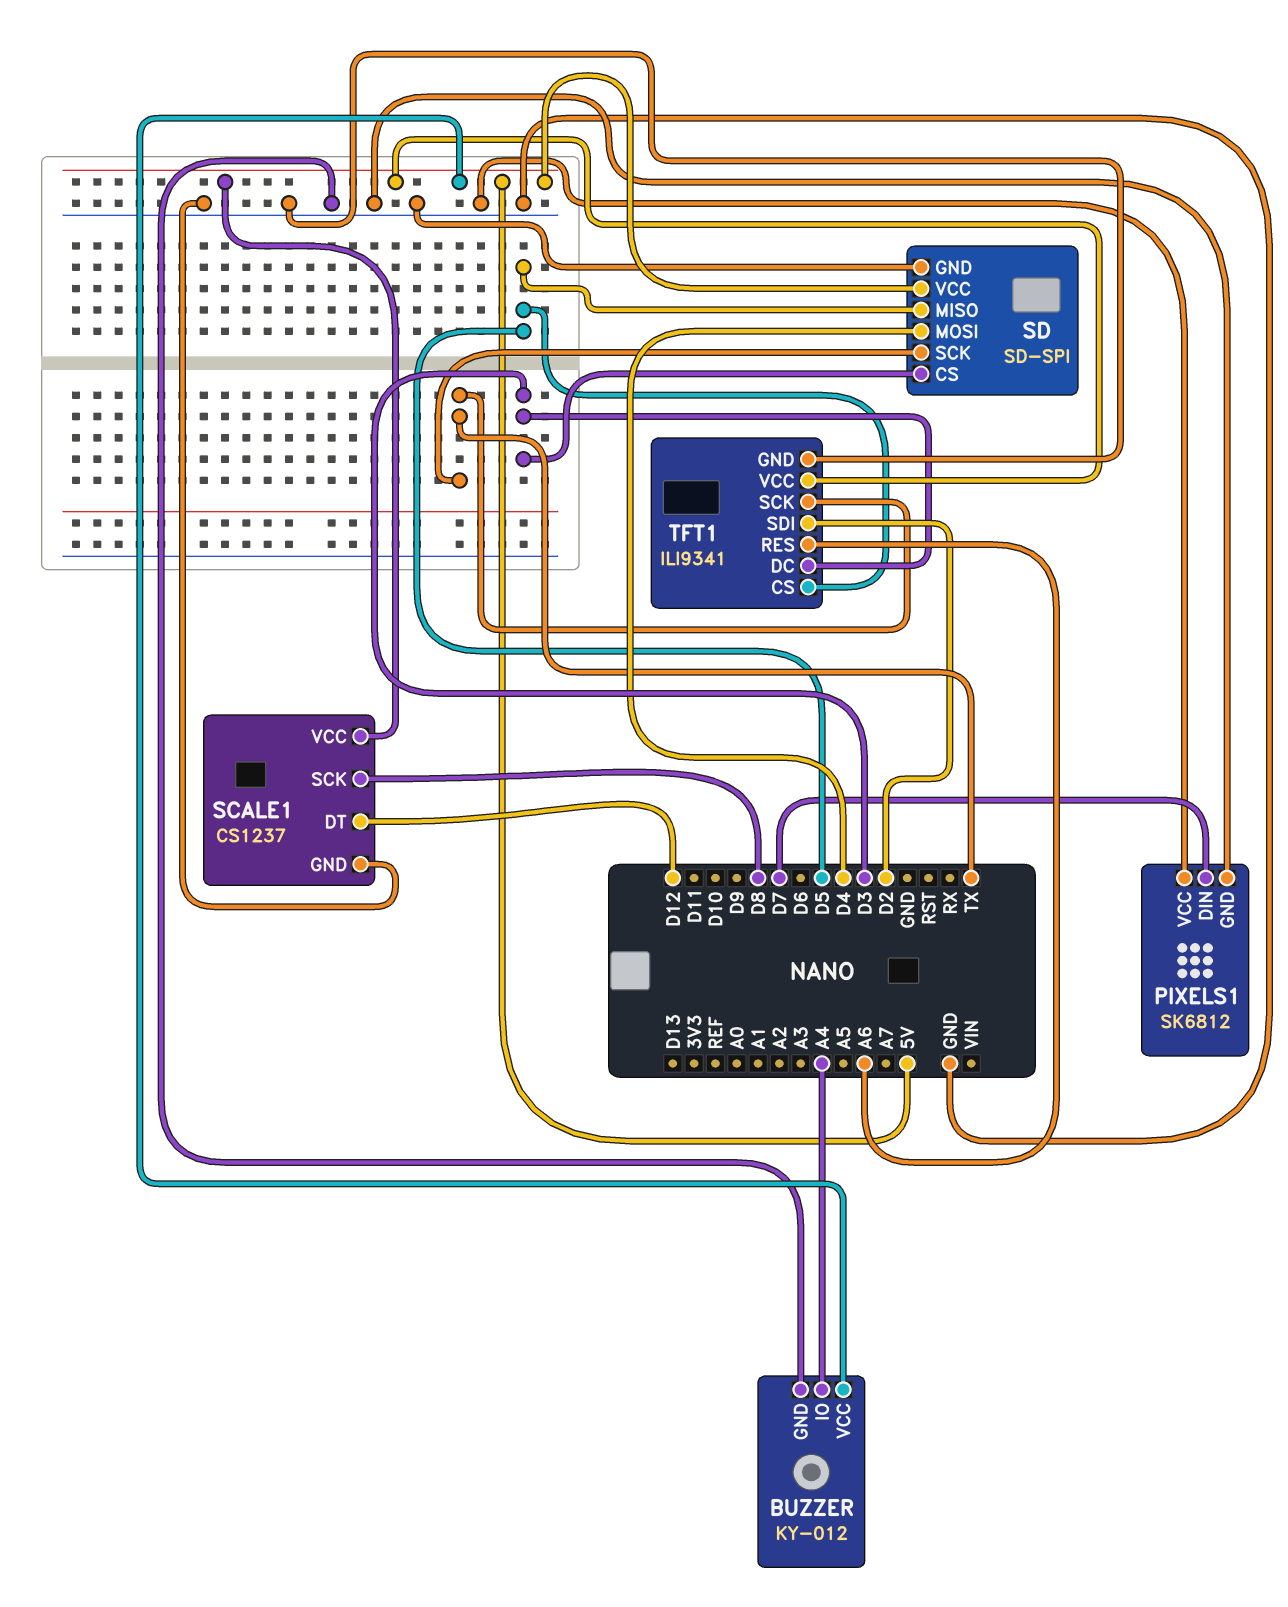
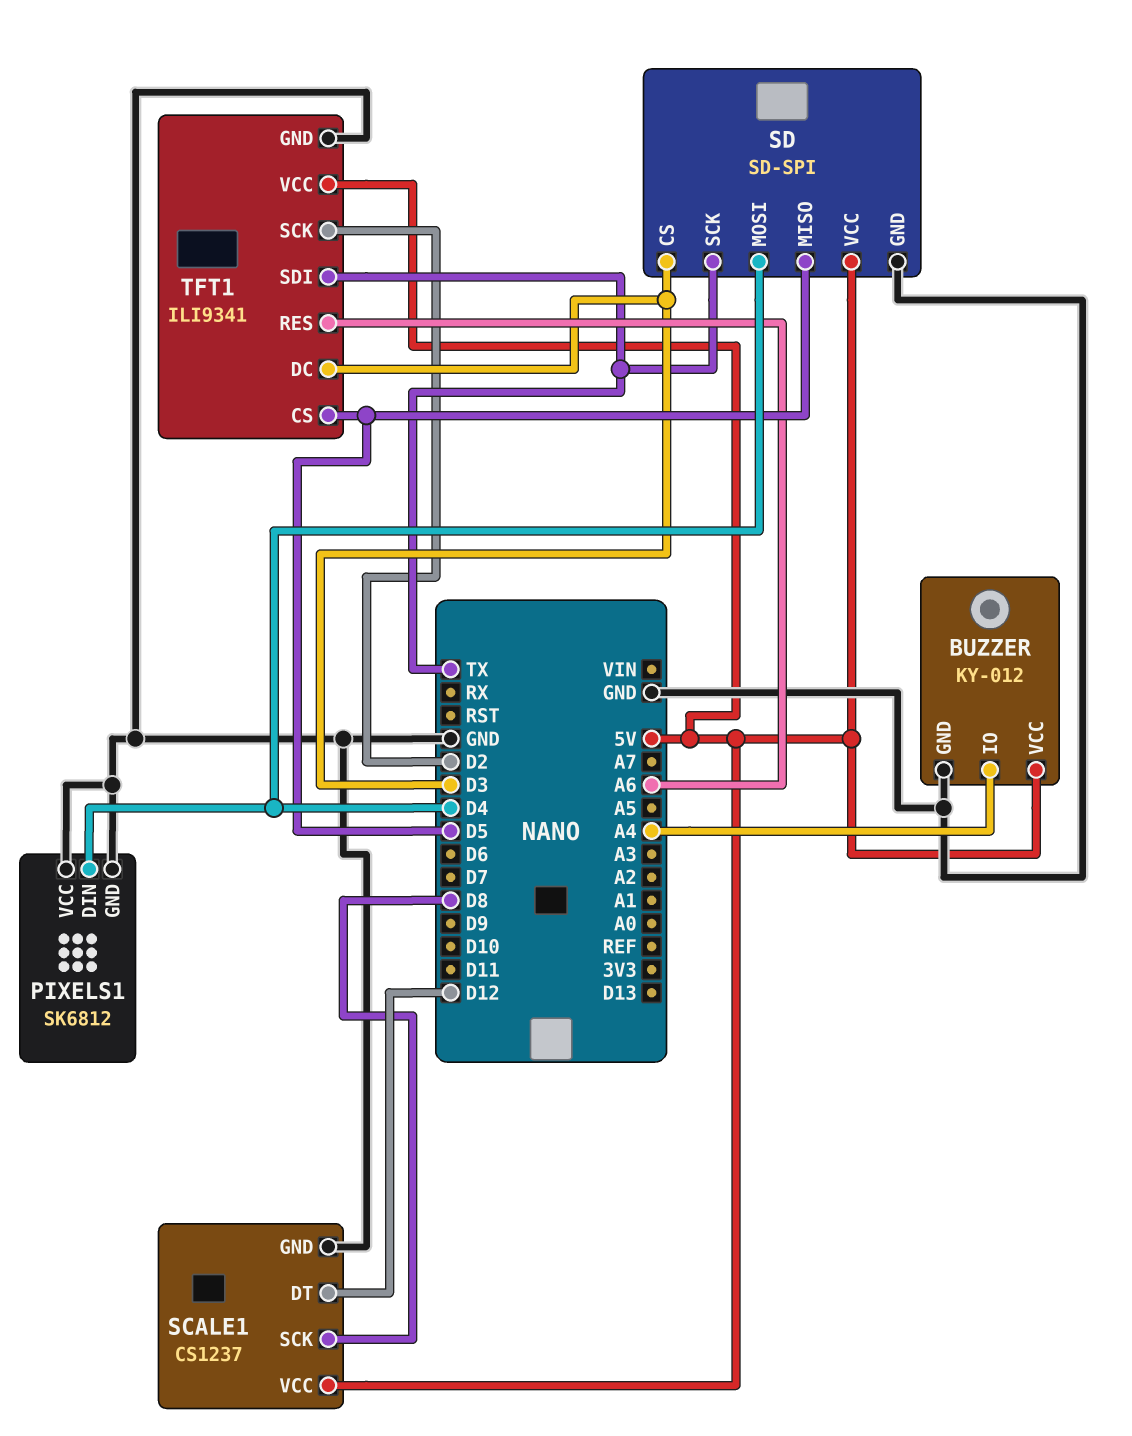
PIXELS1 pin DIN: D7 -> D4
TFT1 pin SCK: TX -> D2
TFT1 pin SDI: D2 -> TX

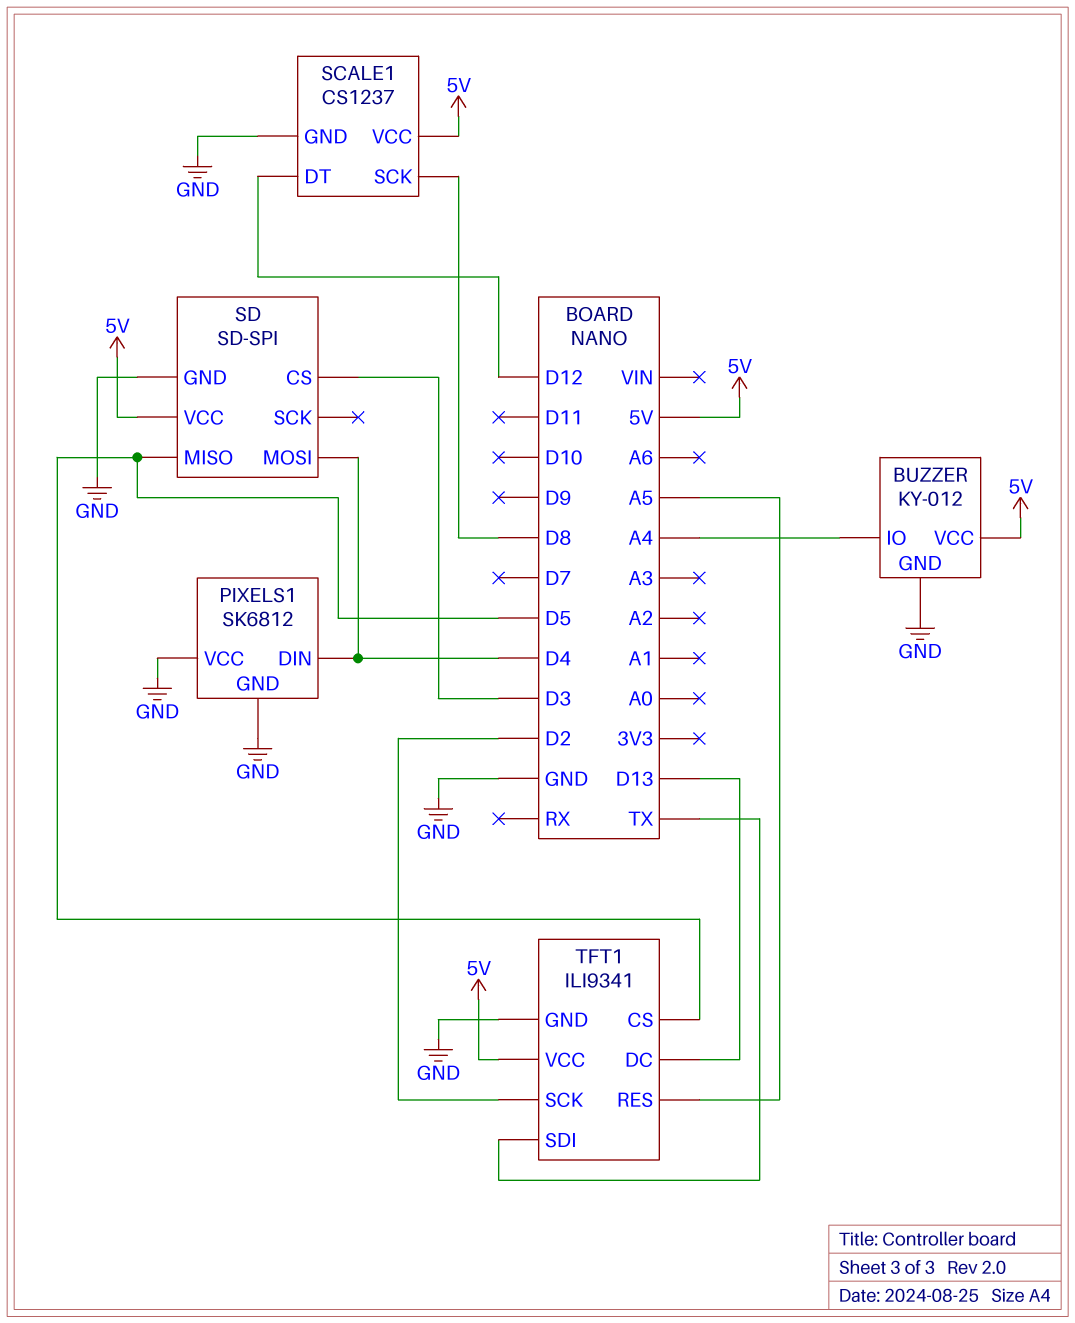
SD pin SCK: TX -> none
TFT1 pin DC: D3 -> D13
TFT1 pin RES: A6 -> A5

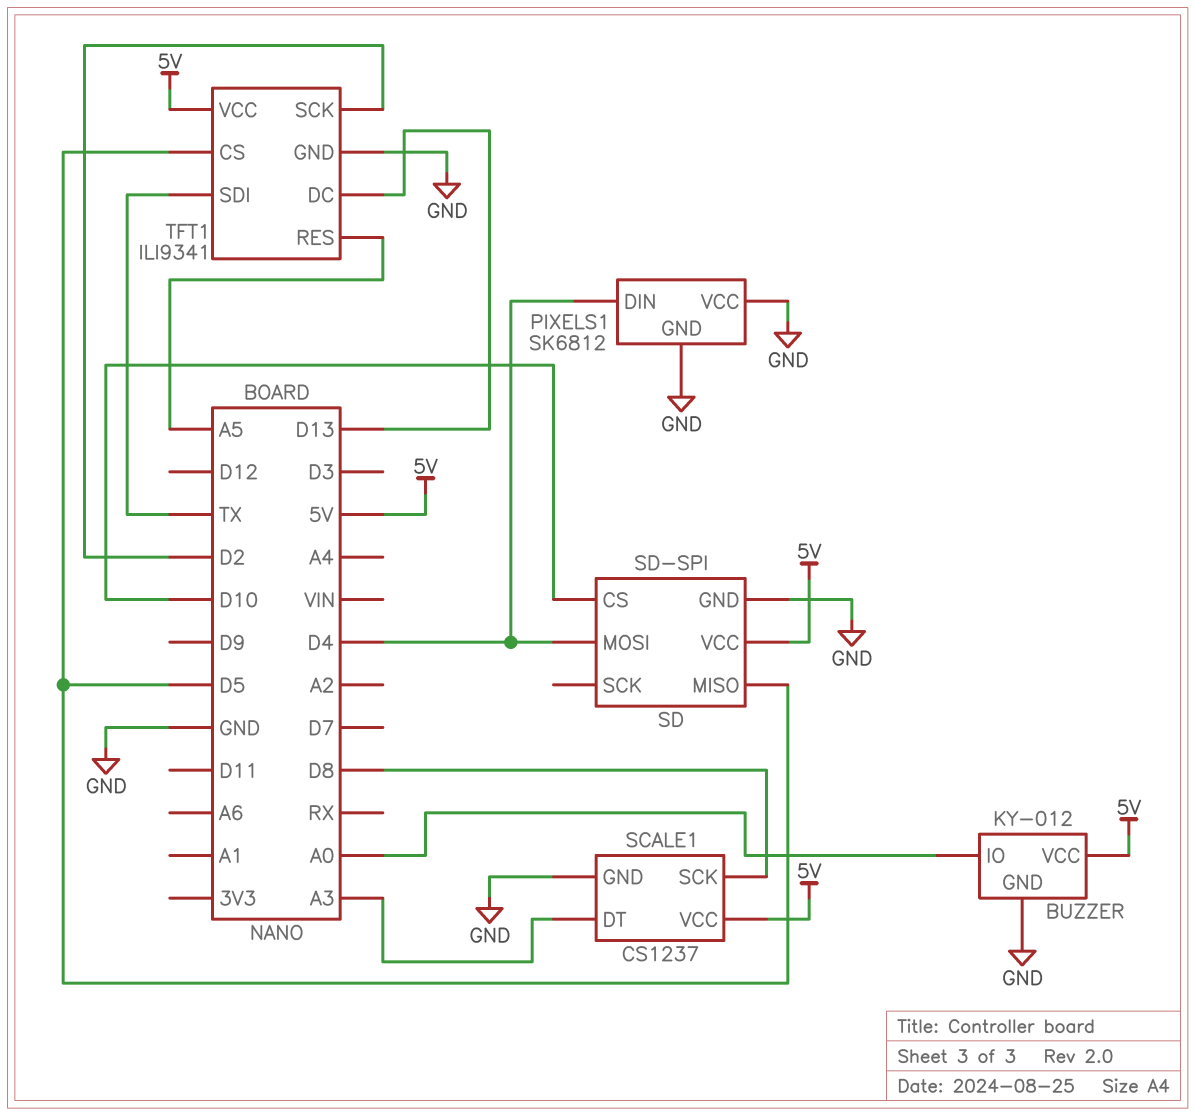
BUZZER pin IO: A4 -> A0
SCALE1 pin DT: D12 -> A3
SD pin CS: D3 -> D10

